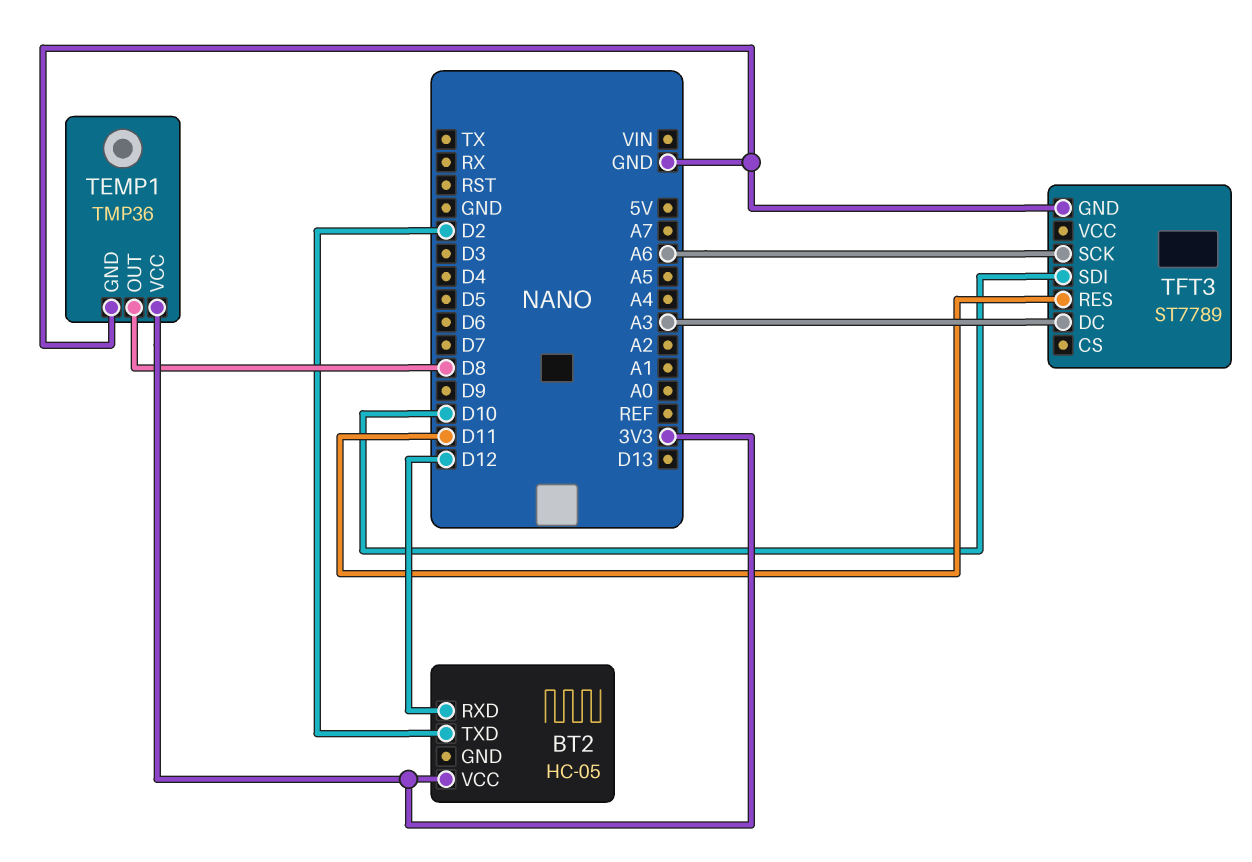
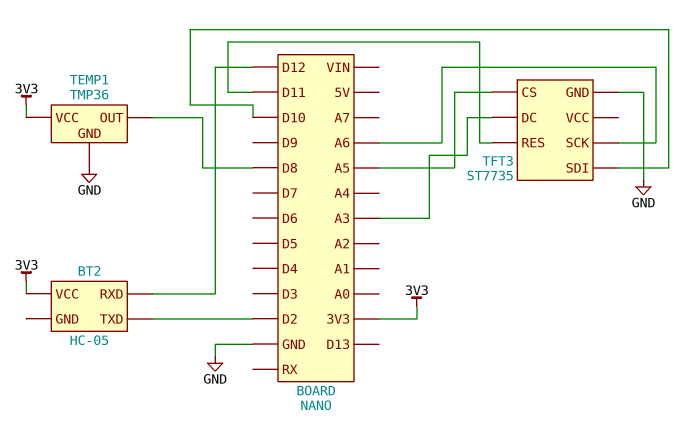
TFT3: ST7789 -> ST7735
TFT3 pin CS: none -> A5

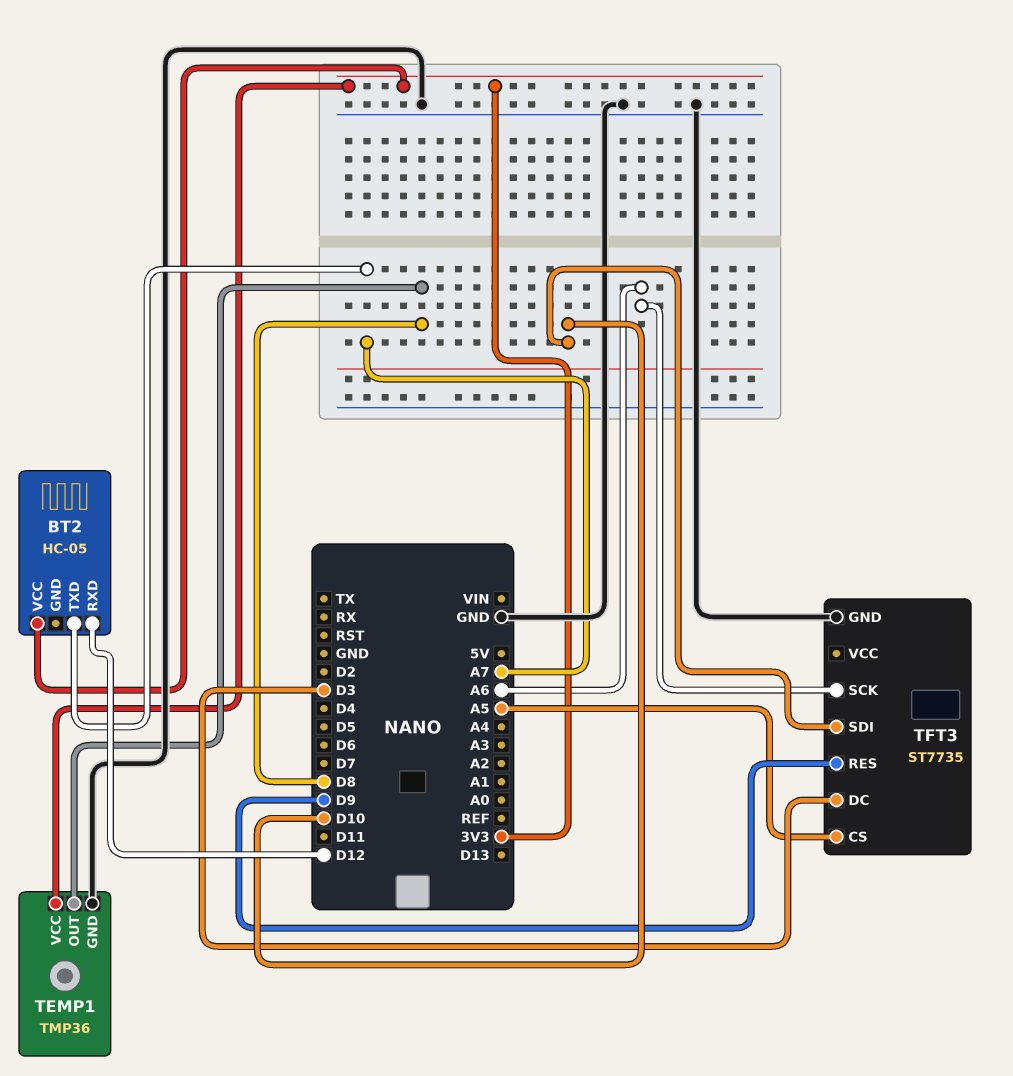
BT2 pin TXD: D2 -> A7
TFT3 pin DC: A3 -> D3
TFT3 pin RES: D11 -> D9

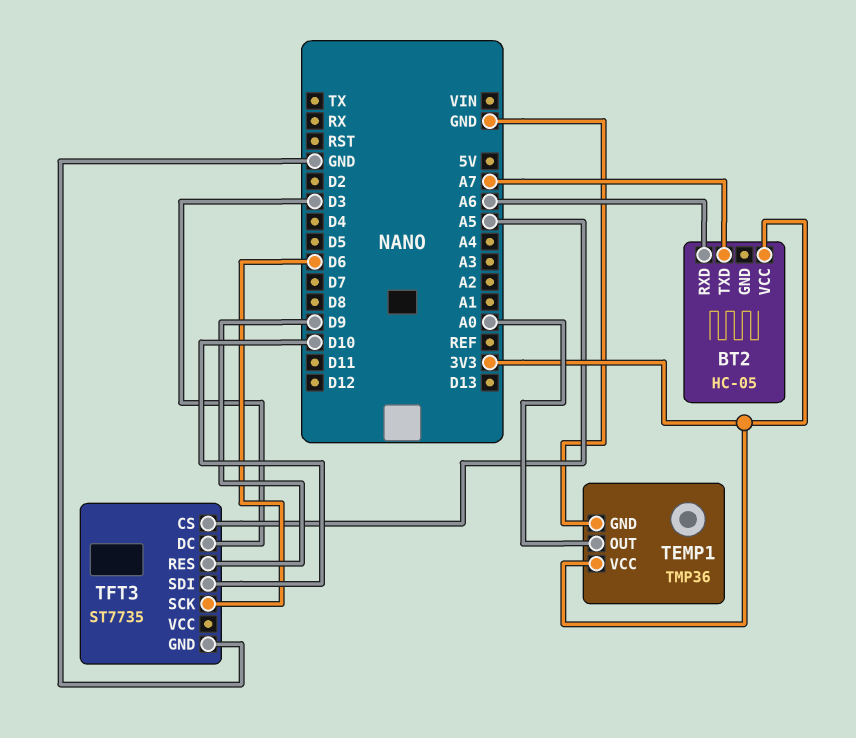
BT2 pin RXD: D12 -> A6
TEMP1 pin OUT: D8 -> A0
TFT3 pin SCK: A6 -> D6

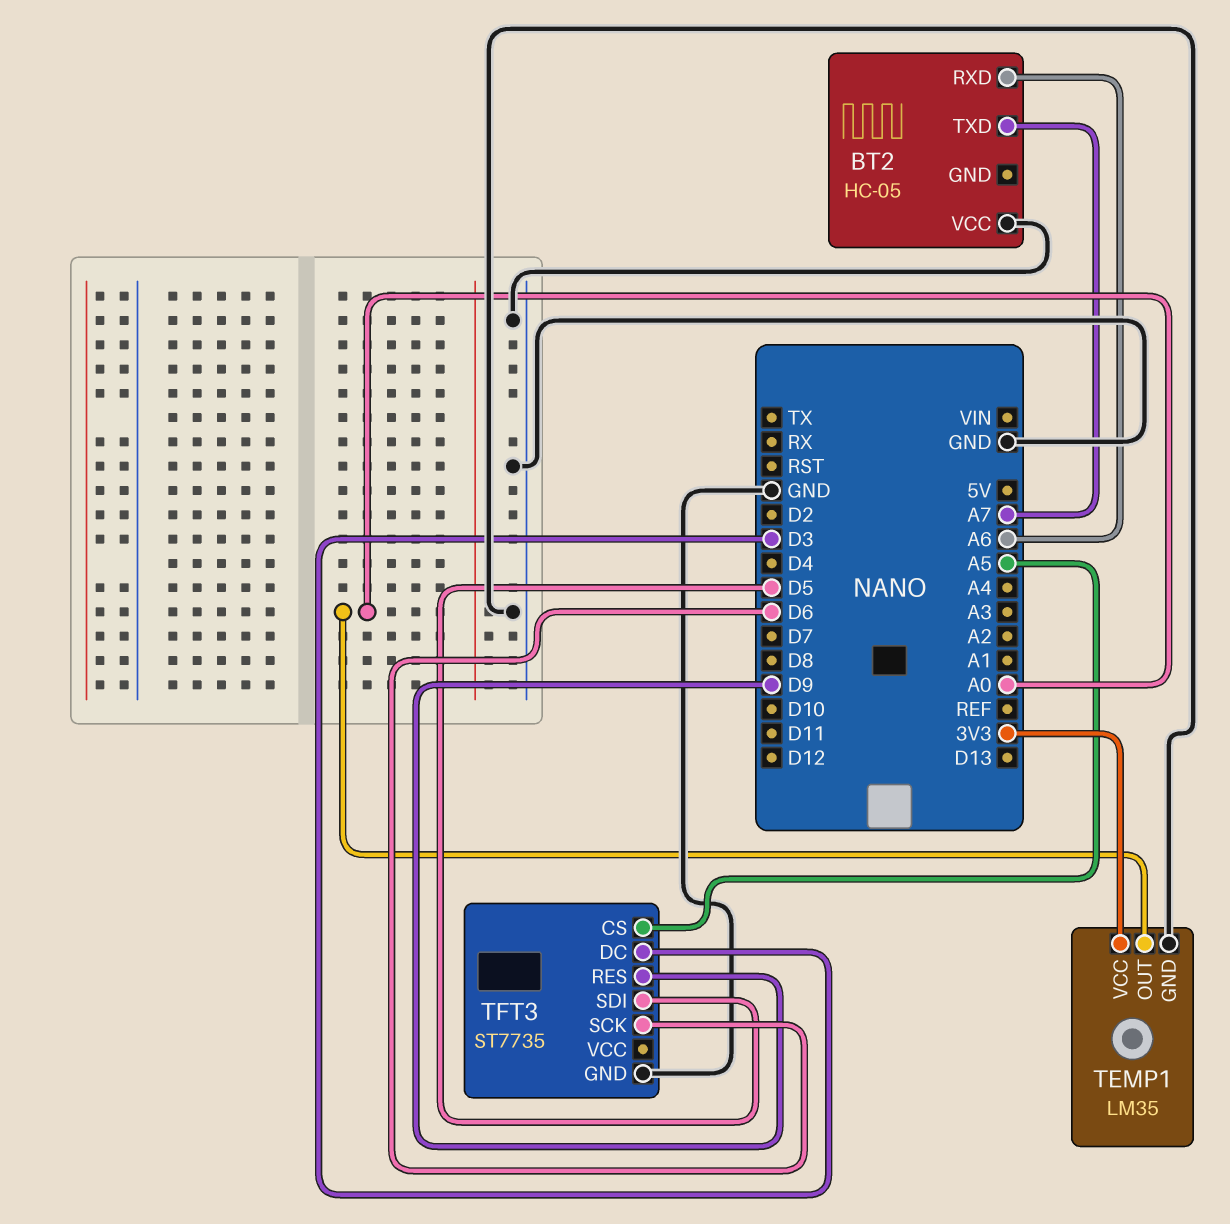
BT2 pin VCC: 3V3 -> GND
TEMP1: TMP36 -> LM35
TFT3 pin SDI: D10 -> D5

